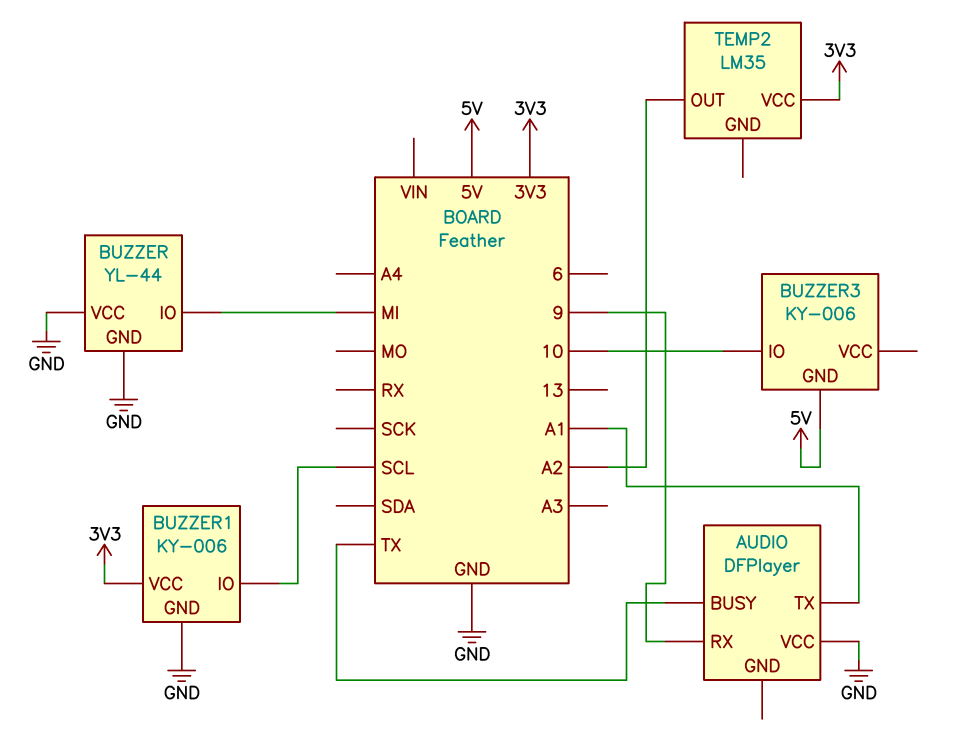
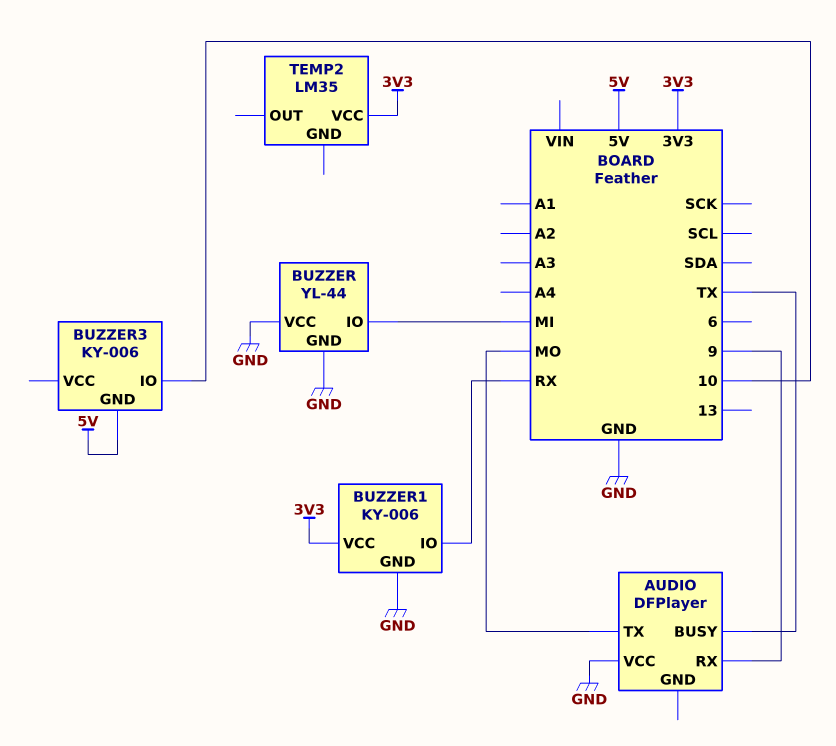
AUDIO pin TX: A1 -> MO
BUZZER1 pin IO: SCL -> RX
TEMP2 pin OUT: A2 -> none

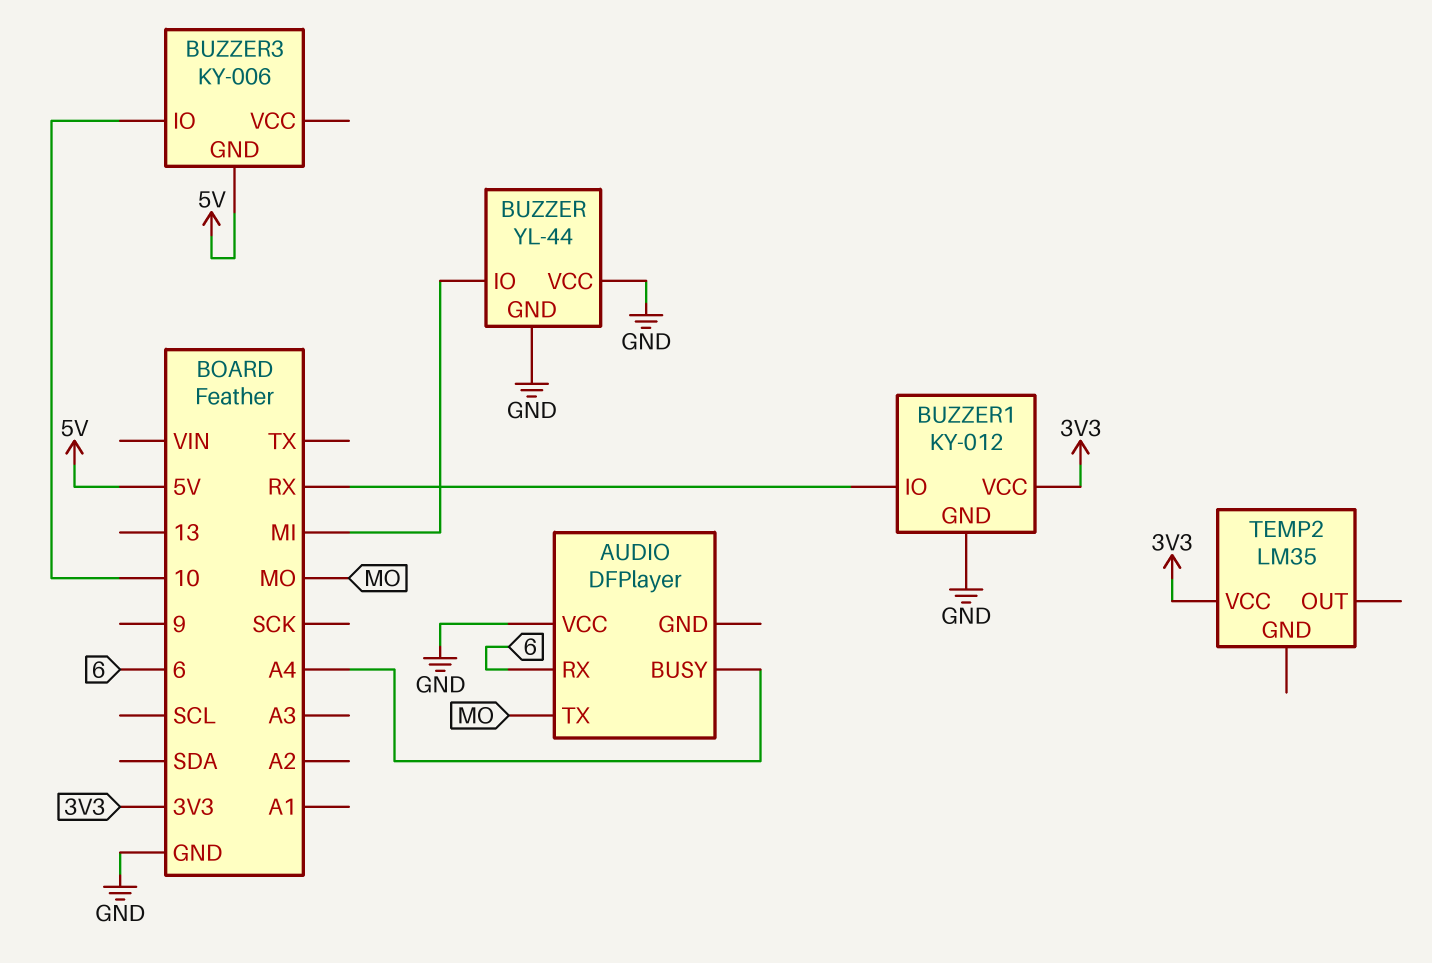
AUDIO pin BUSY: TX -> A4
AUDIO pin RX: 9 -> 6
BUZZER1: KY-006 -> KY-012

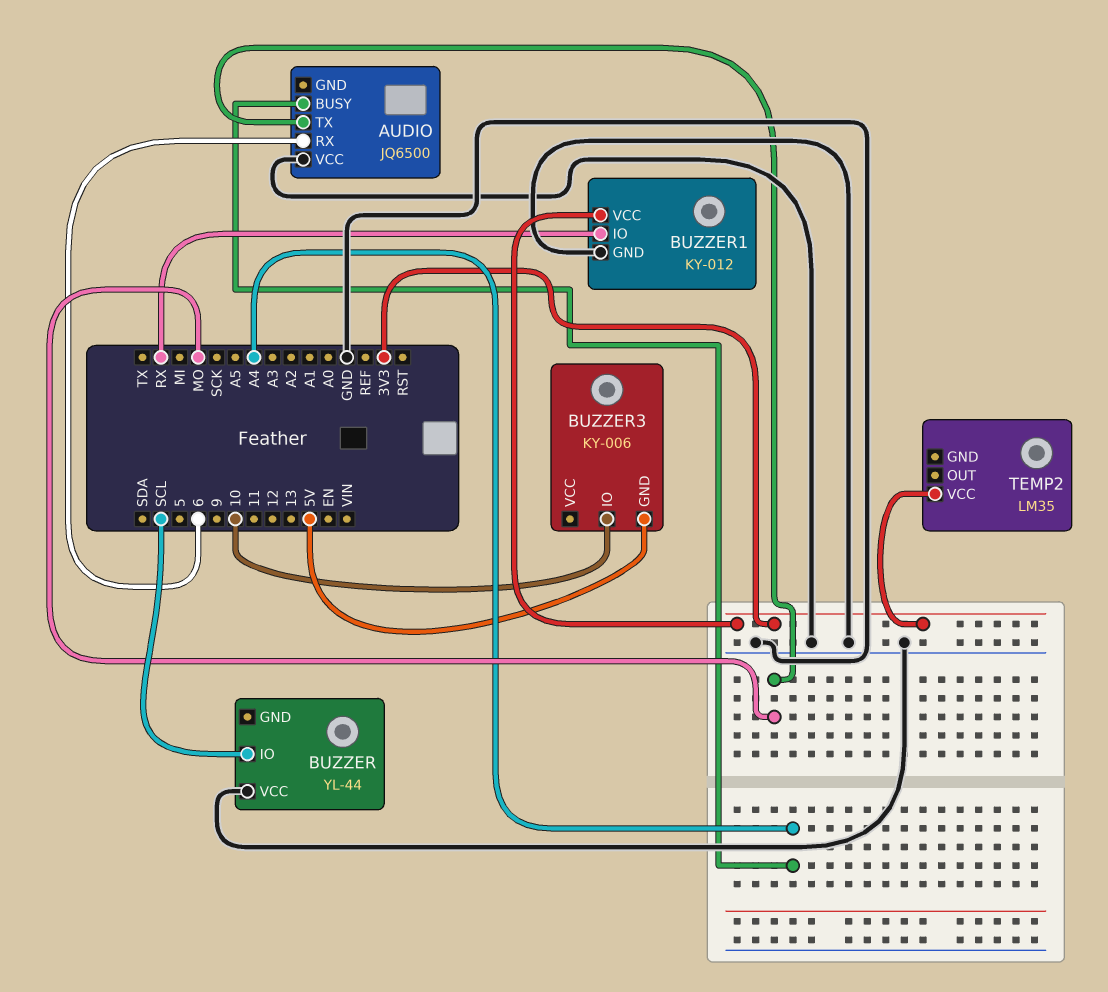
AUDIO: DFPlayer -> JQ6500
BUZZER pin GND: GND -> none
BUZZER pin IO: MI -> SCL

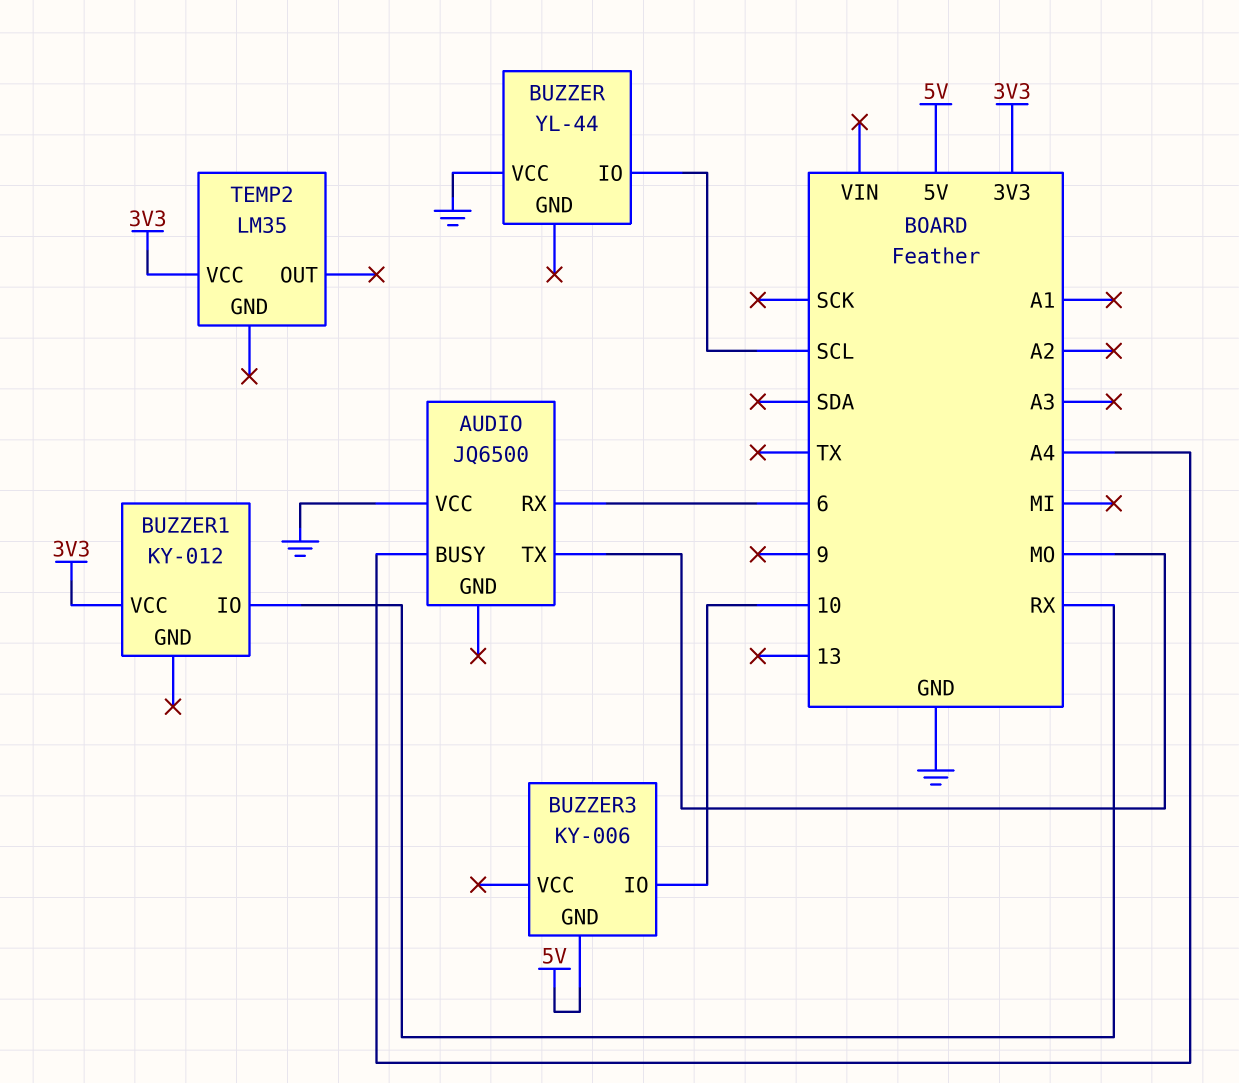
BUZZER1 pin GND: GND -> none

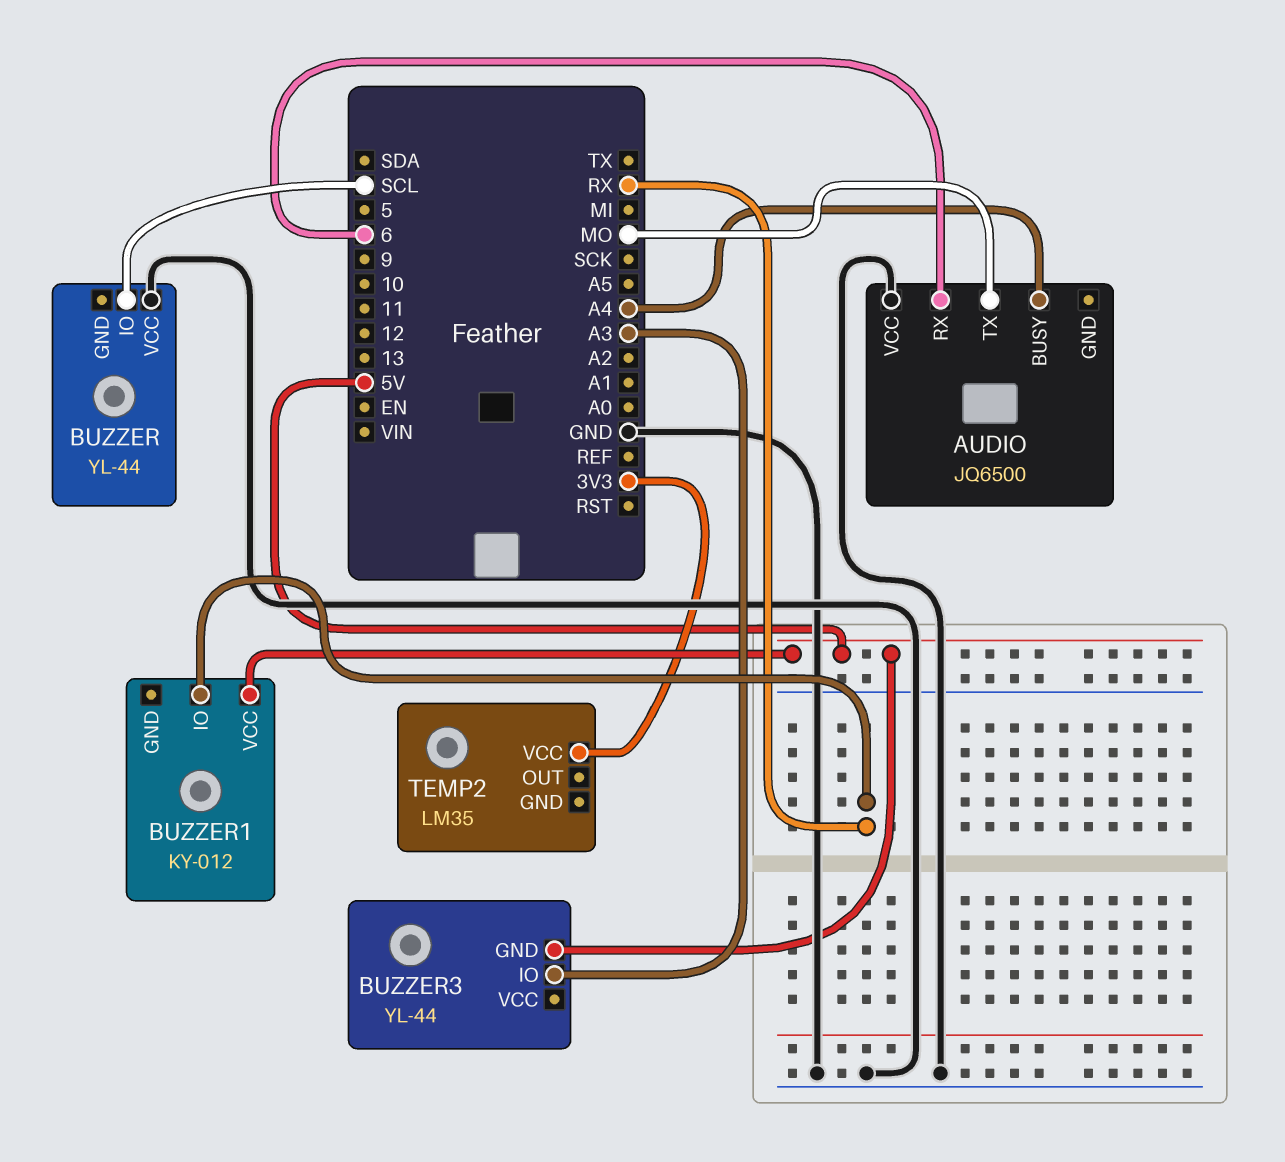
BUZZER1 pin VCC: 3V3 -> 5V
BUZZER3: KY-006 -> YL-44
BUZZER3 pin IO: 10 -> A3

